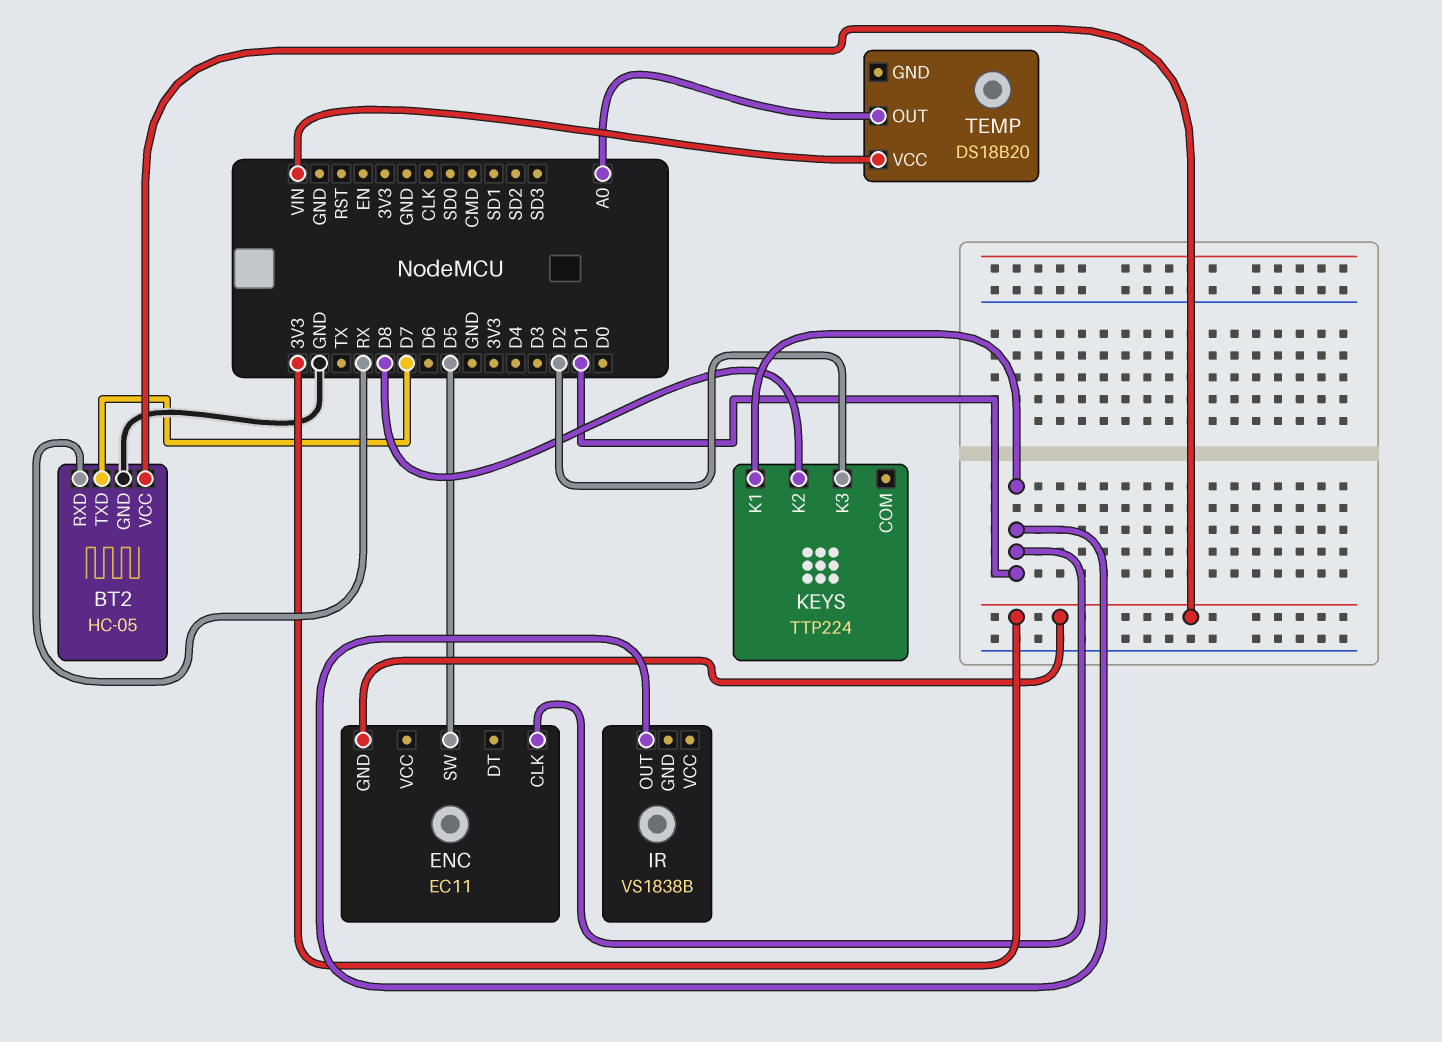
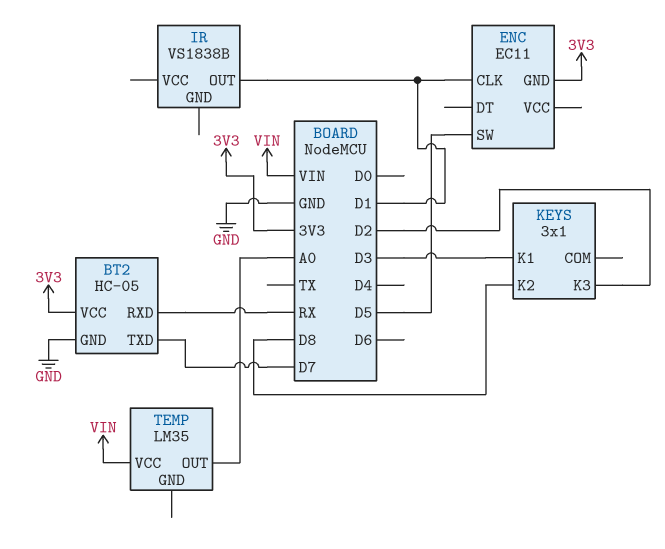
KEYS: TTP224 -> 3x1
KEYS pin K1: D1 -> D3
TEMP: DS18B20 -> LM35

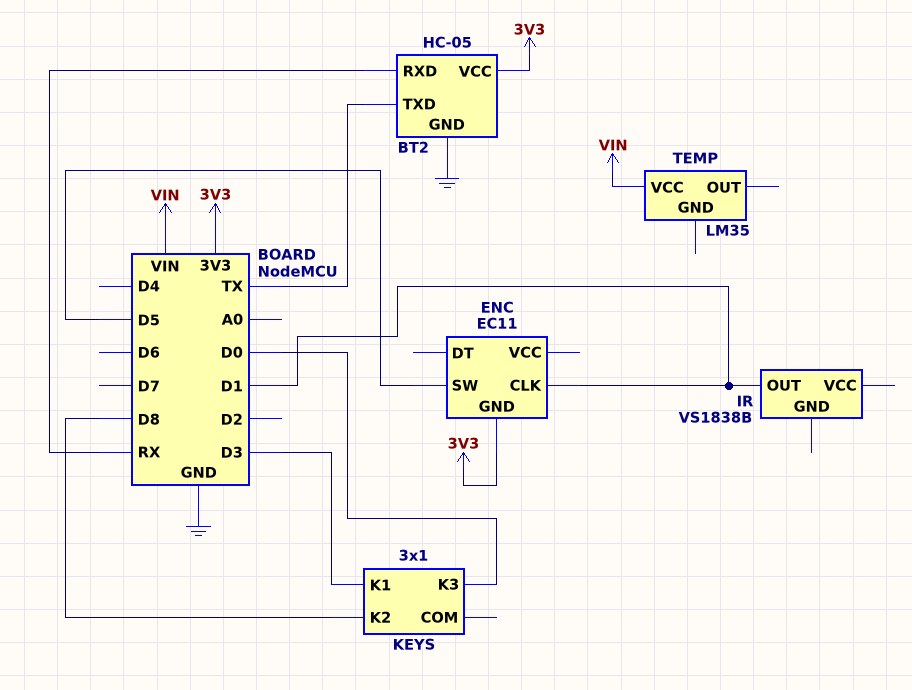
BT2 pin TXD: D7 -> TX
KEYS pin K3: D2 -> D0
TEMP pin OUT: A0 -> none

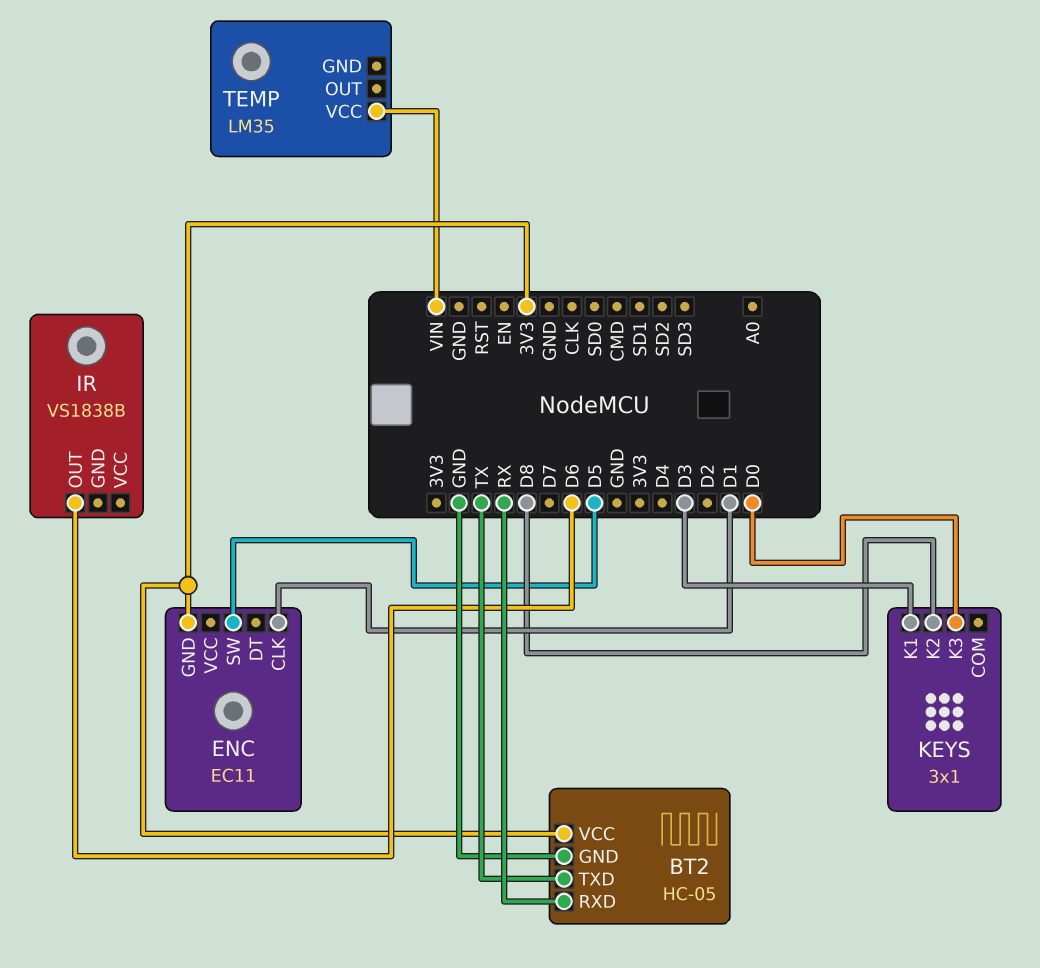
IR pin OUT: D1 -> D6

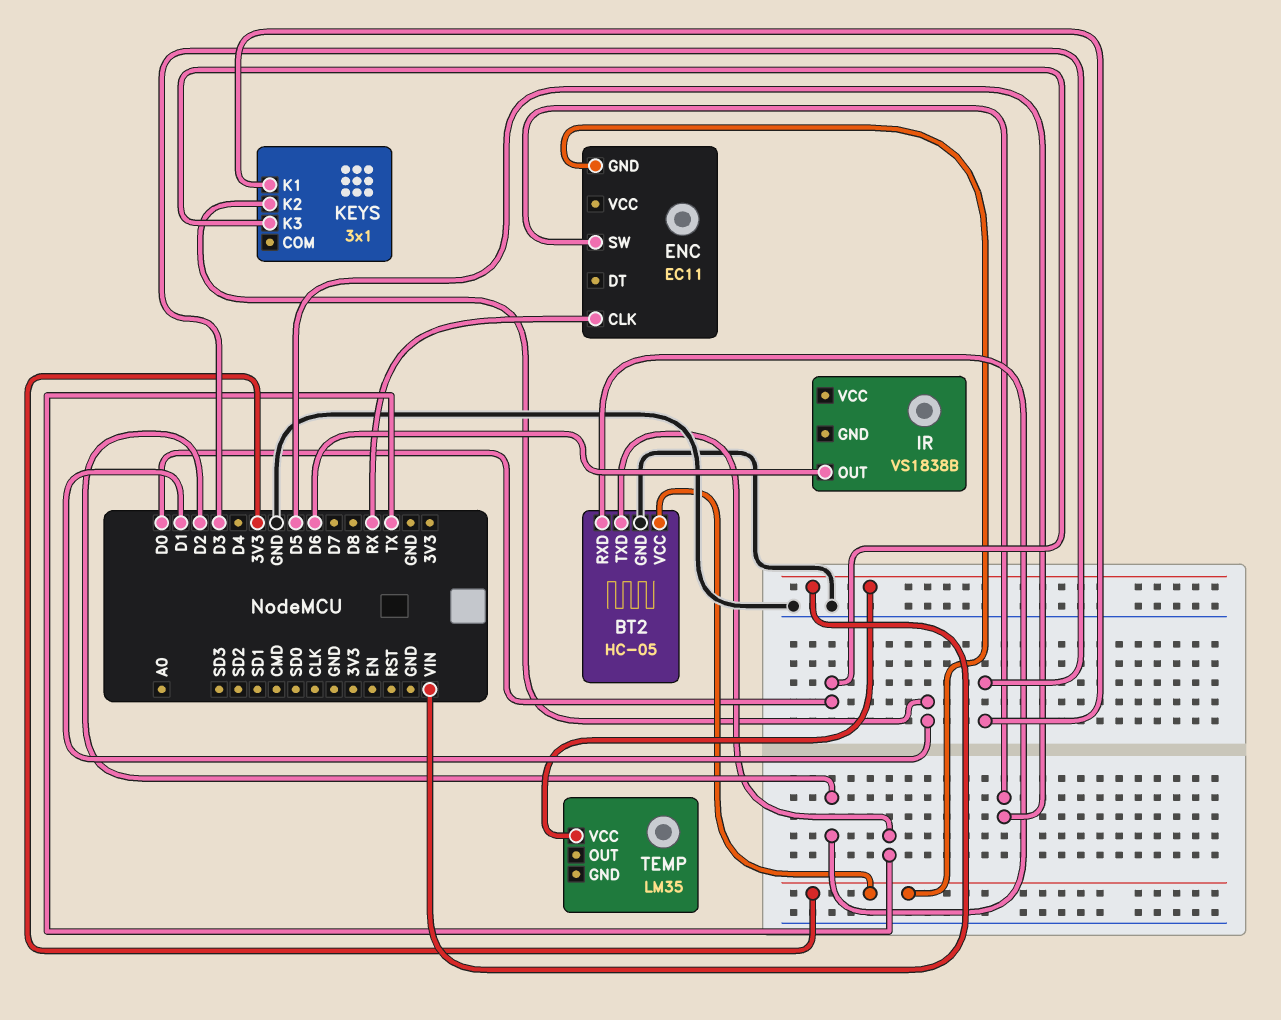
BT2 pin RXD: RX -> D2
ENC pin CLK: D1 -> RX
KEYS pin K2: D8 -> D1

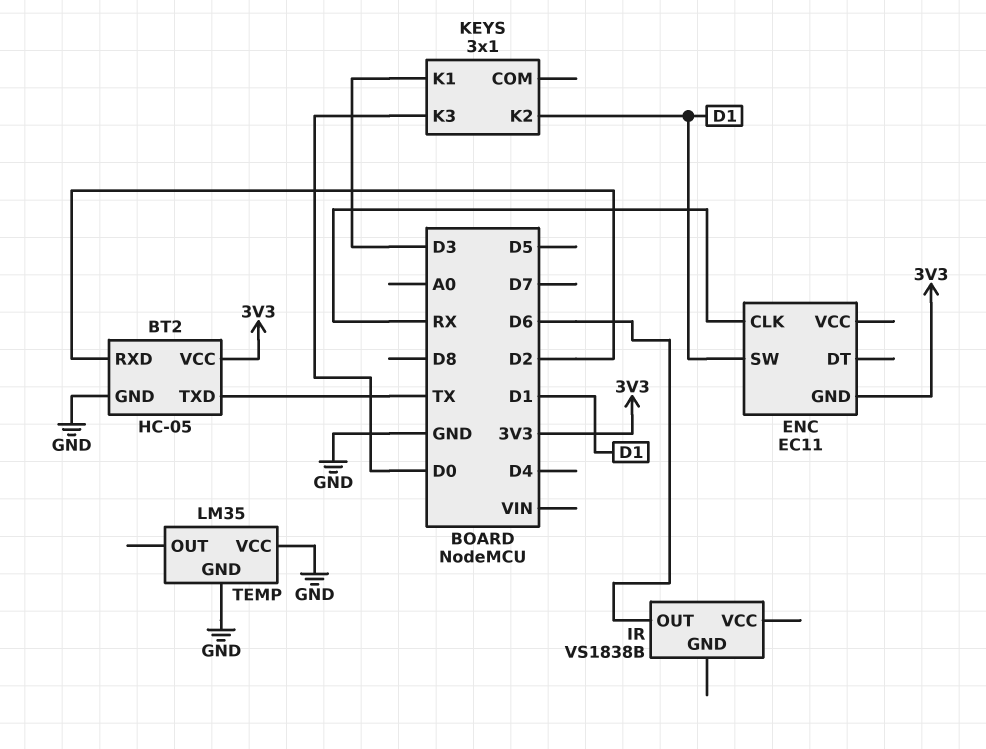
ENC pin SW: D5 -> D1
TEMP pin GND: none -> GND
TEMP pin VCC: VIN -> GND

